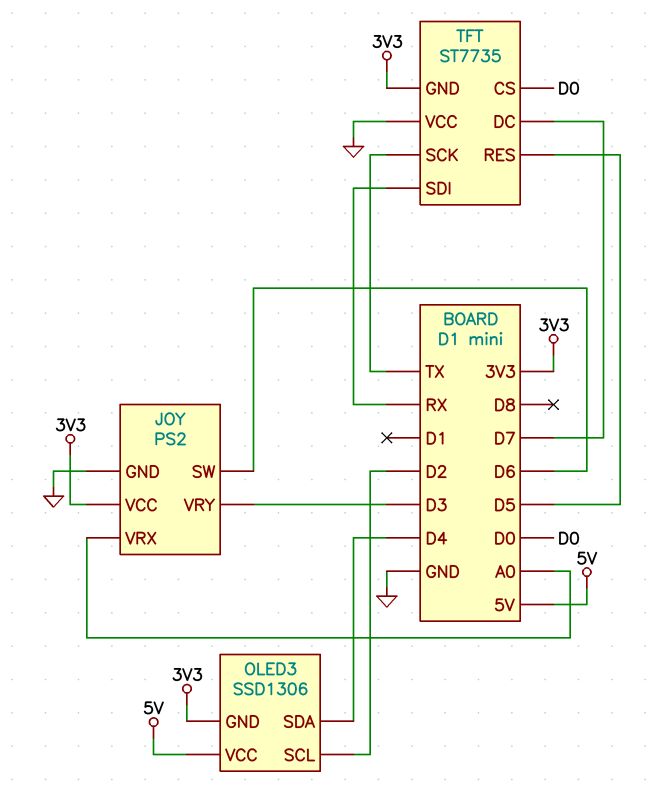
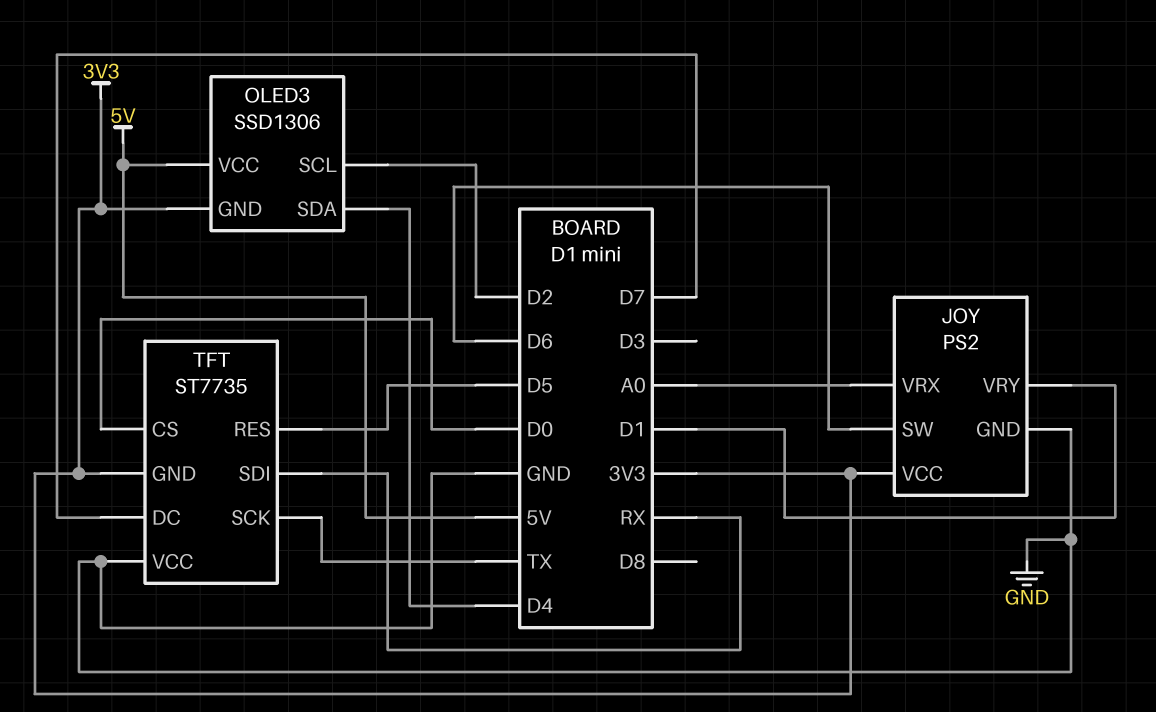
JOY pin VRY: D3 -> D1

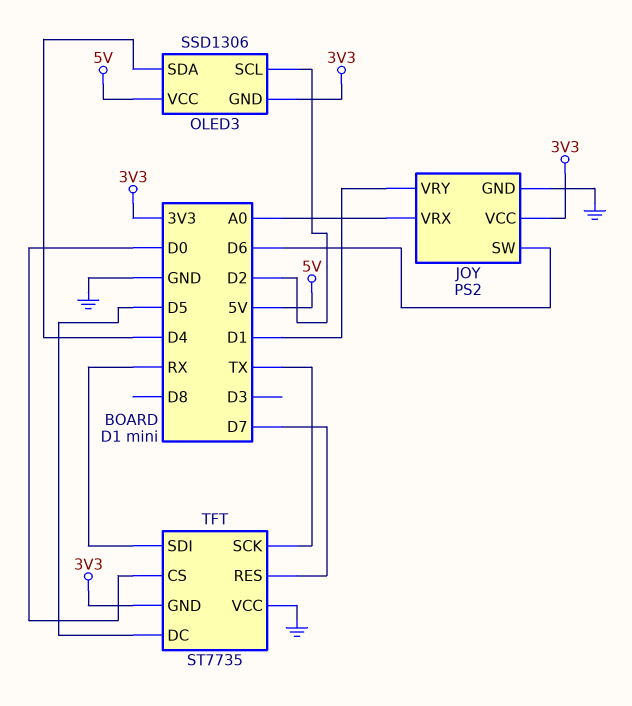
TFT pin DC: D7 -> D5
TFT pin RES: D5 -> D7

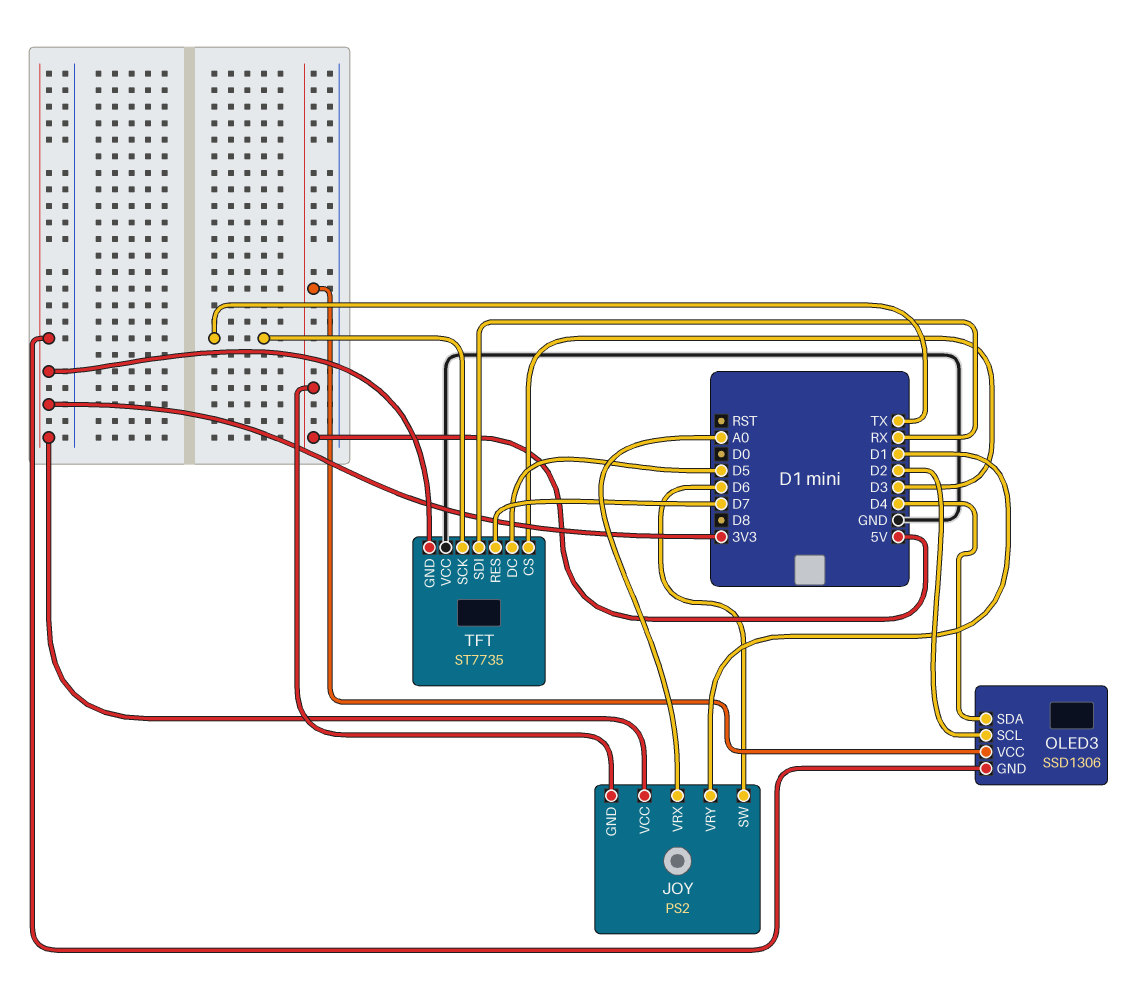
JOY pin GND: GND -> 5V
TFT pin CS: D0 -> D3

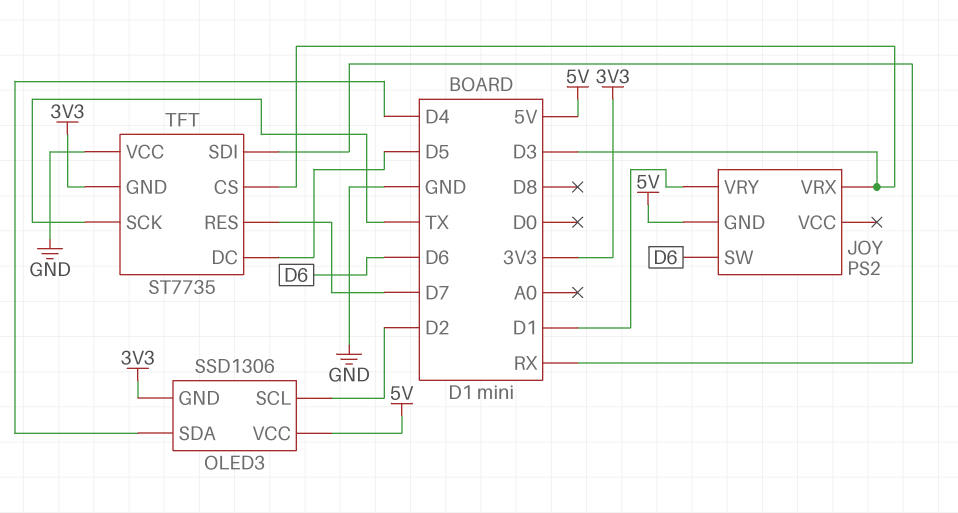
JOY pin VCC: 3V3 -> none
JOY pin VRX: A0 -> D3

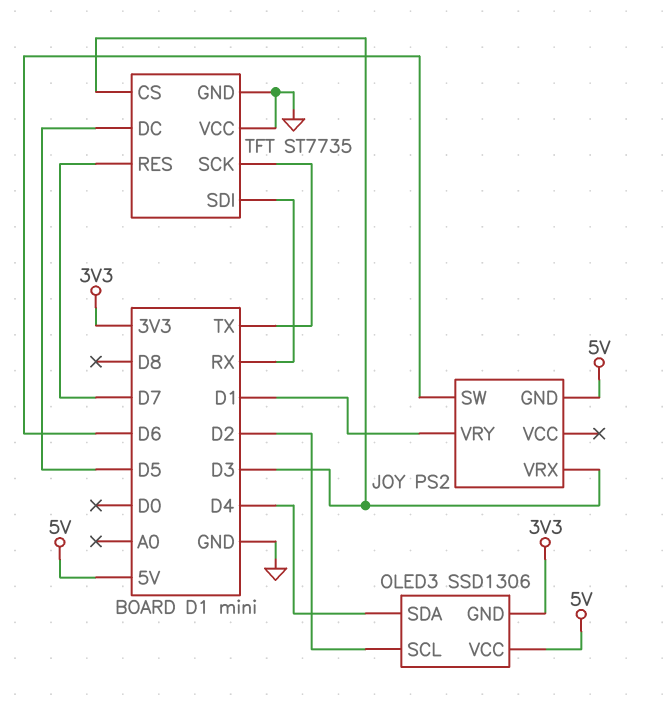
TFT pin GND: 3V3 -> GND

